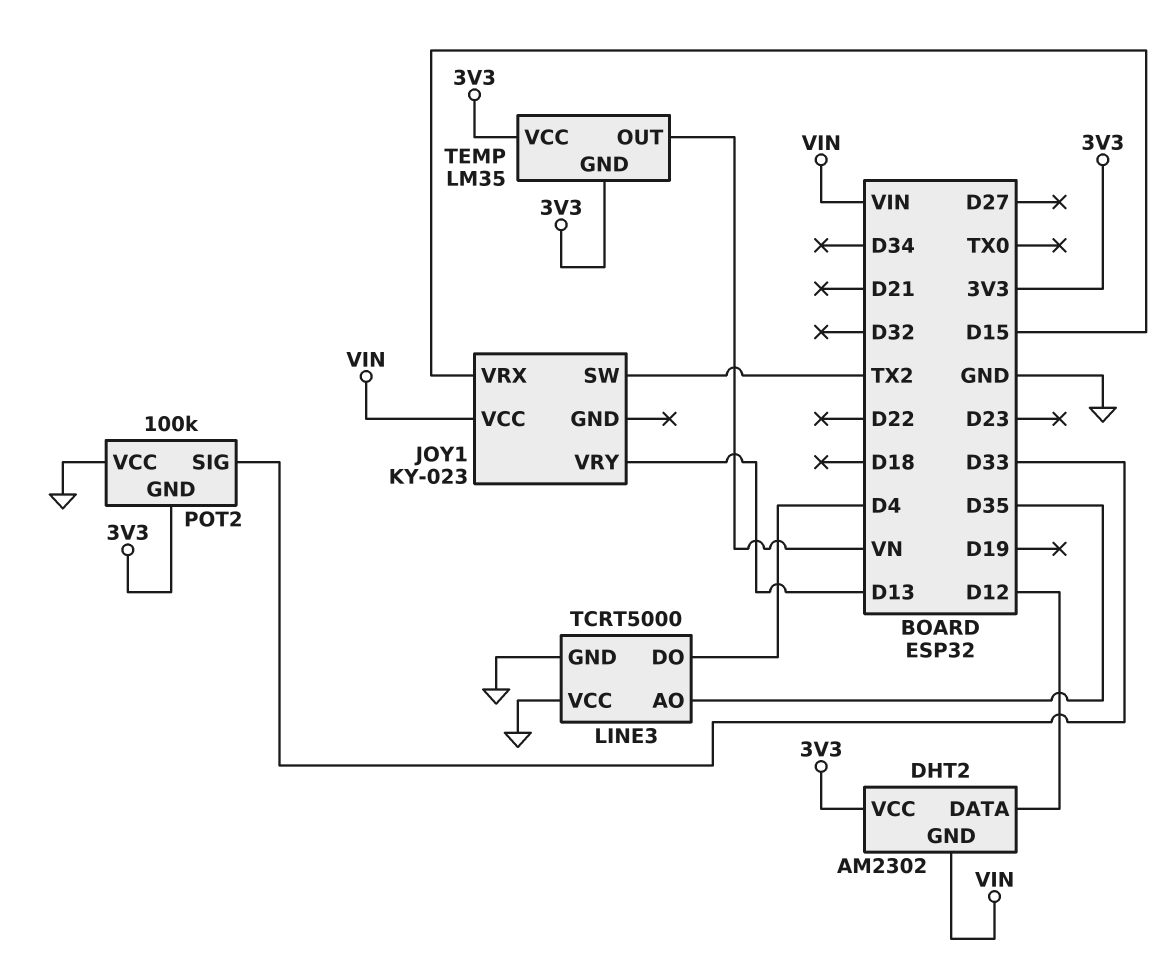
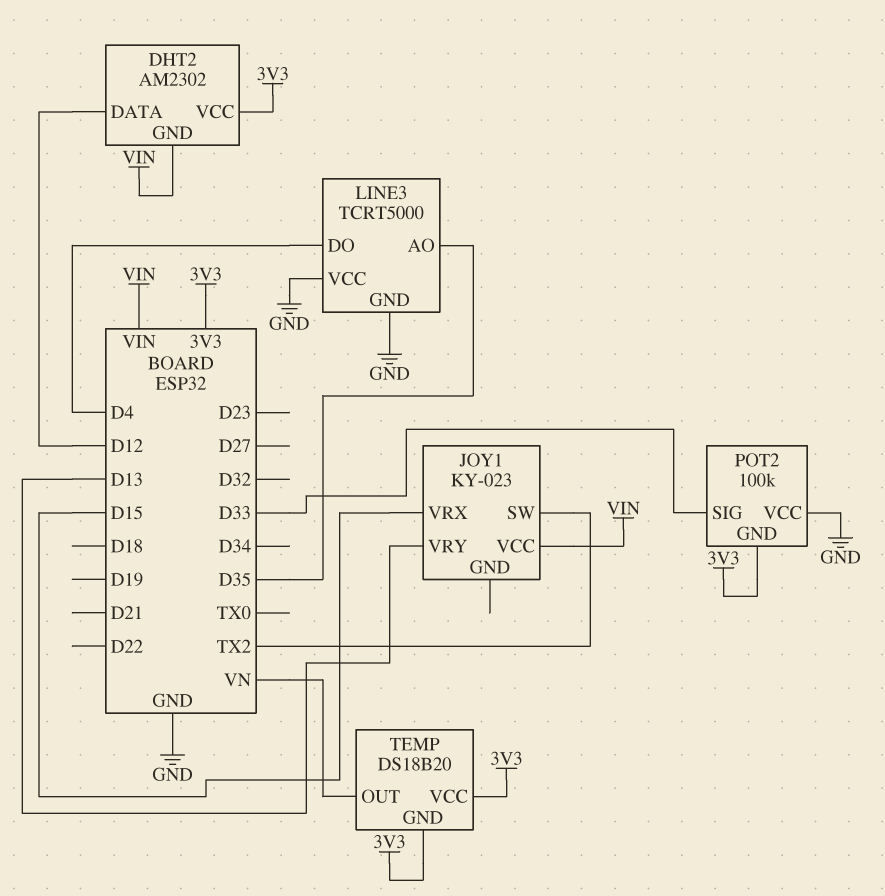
TEMP: LM35 -> DS18B20

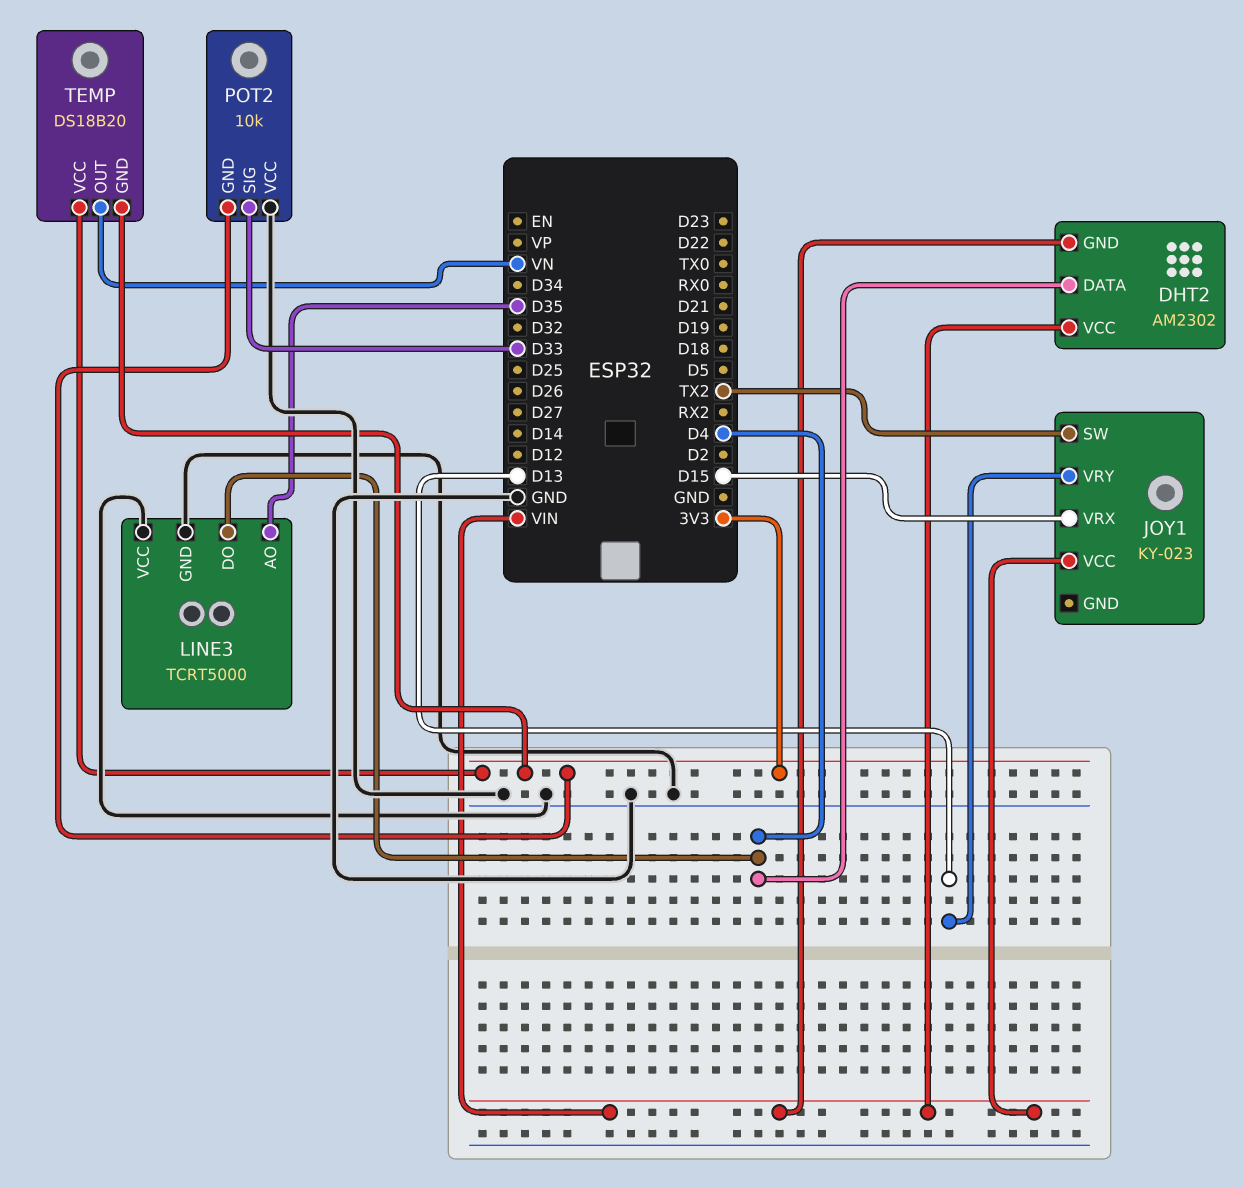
DHT2 pin DATA: D12 -> D4
DHT2 pin VCC: 3V3 -> VIN
POT2: 100k -> 10k

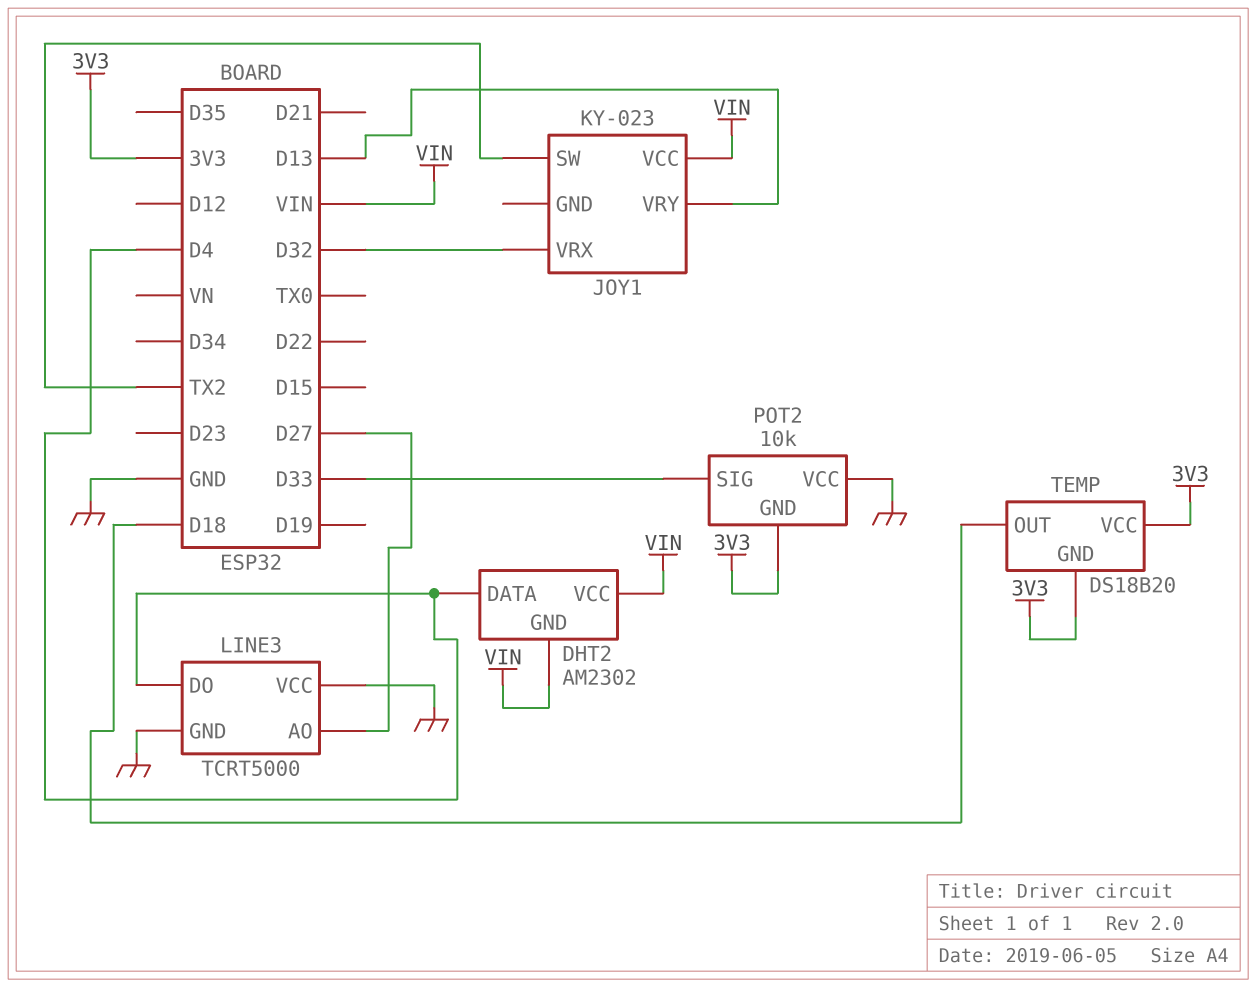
JOY1 pin VRX: D15 -> D32
LINE3 pin AO: D35 -> D27
TEMP pin OUT: VN -> D18

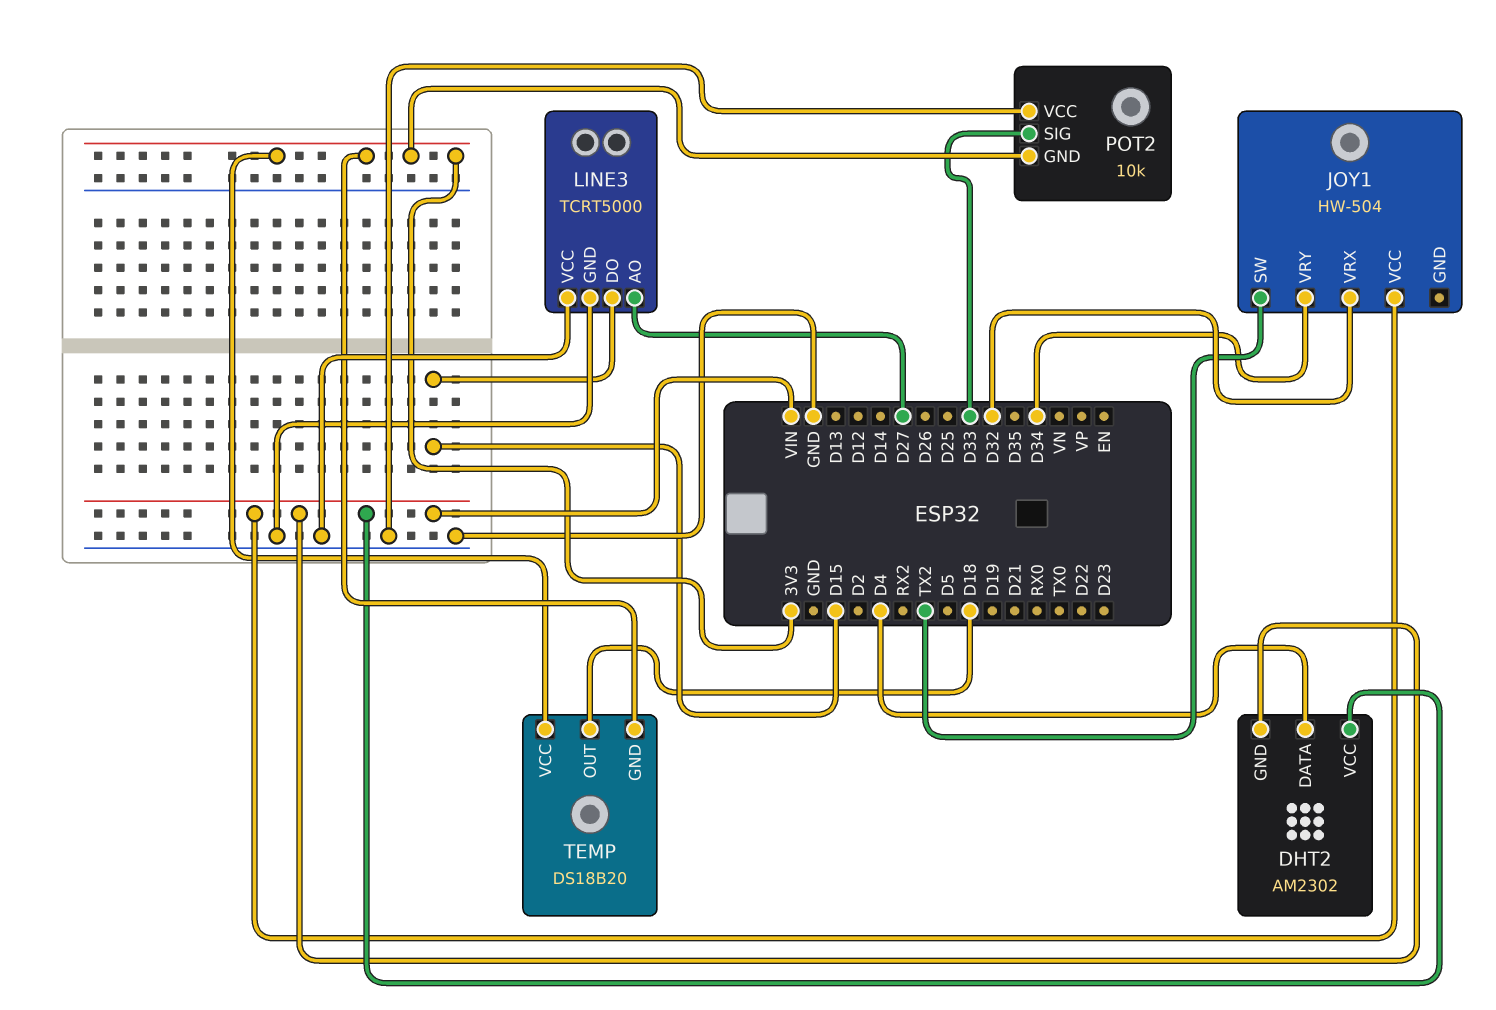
JOY1: KY-023 -> HW-504
JOY1 pin VRY: D13 -> D34
LINE3 pin DO: D4 -> D15

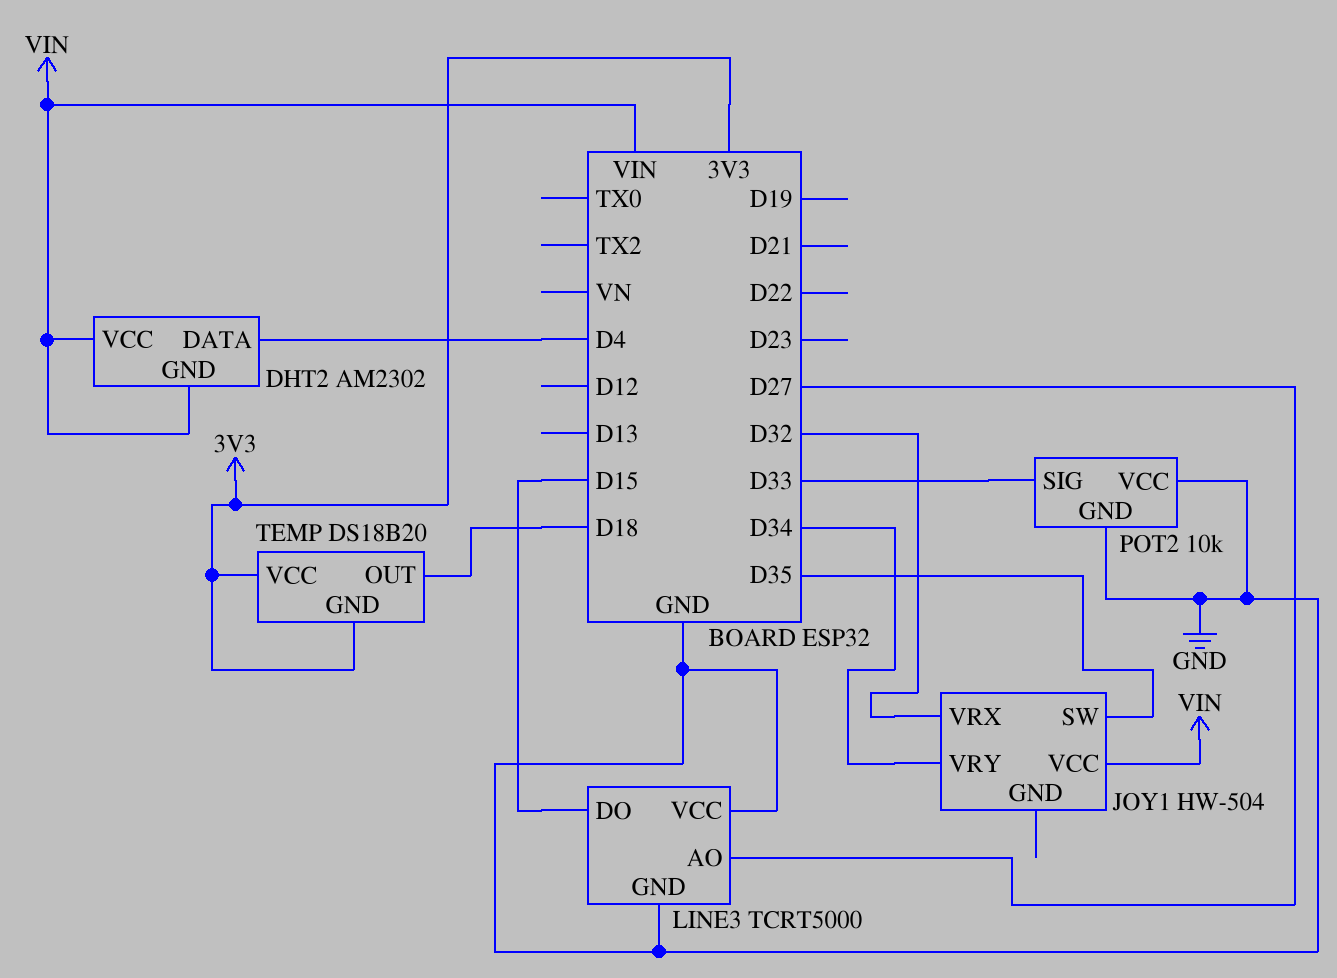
JOY1 pin SW: TX2 -> D35
POT2 pin GND: 3V3 -> GND

